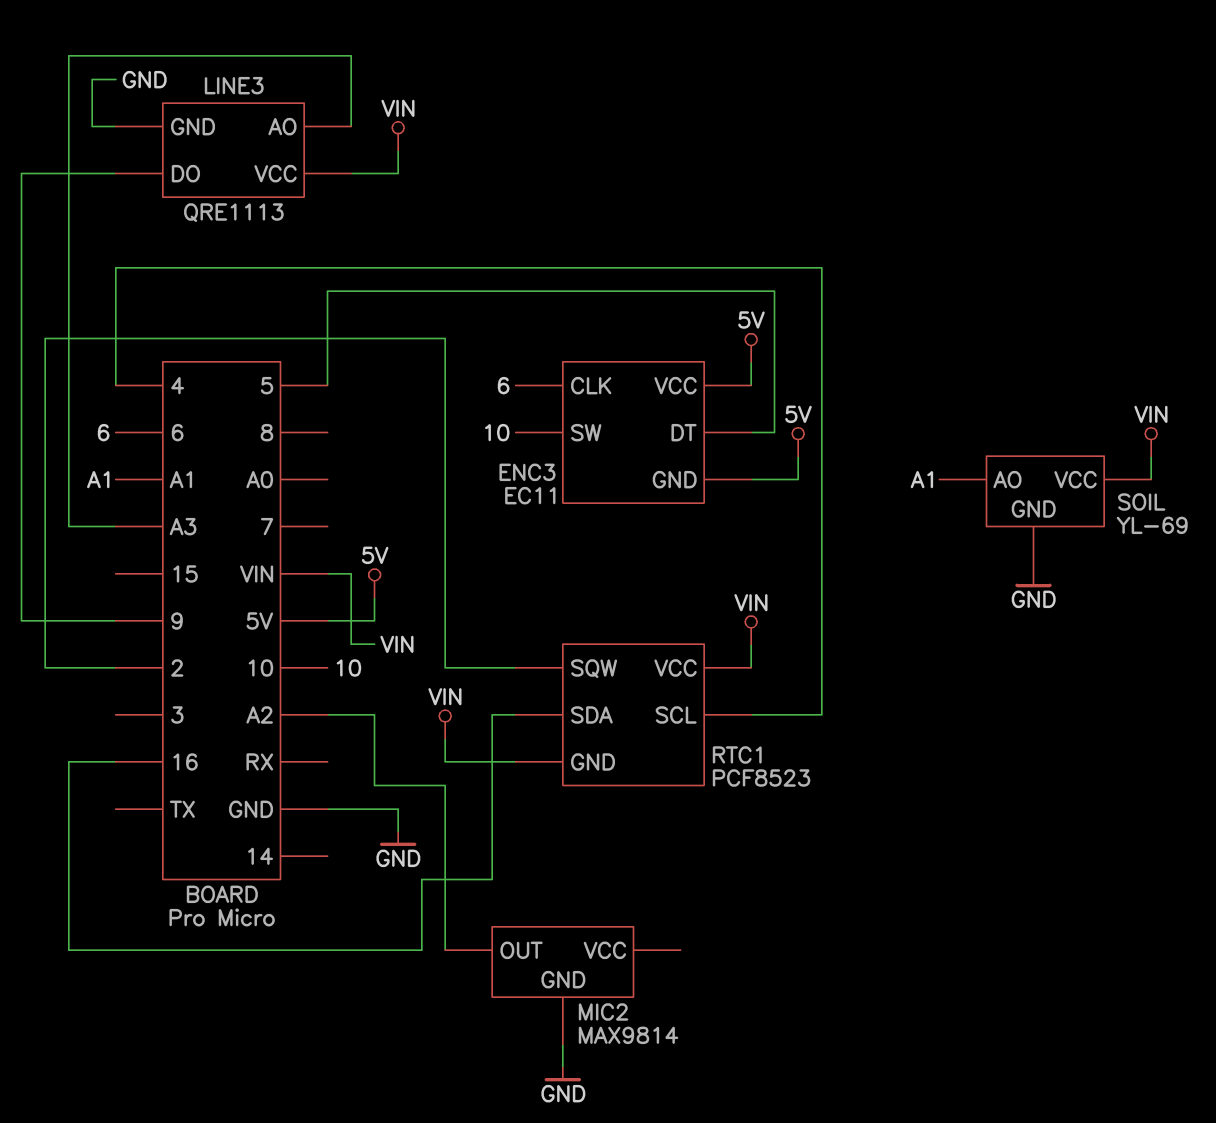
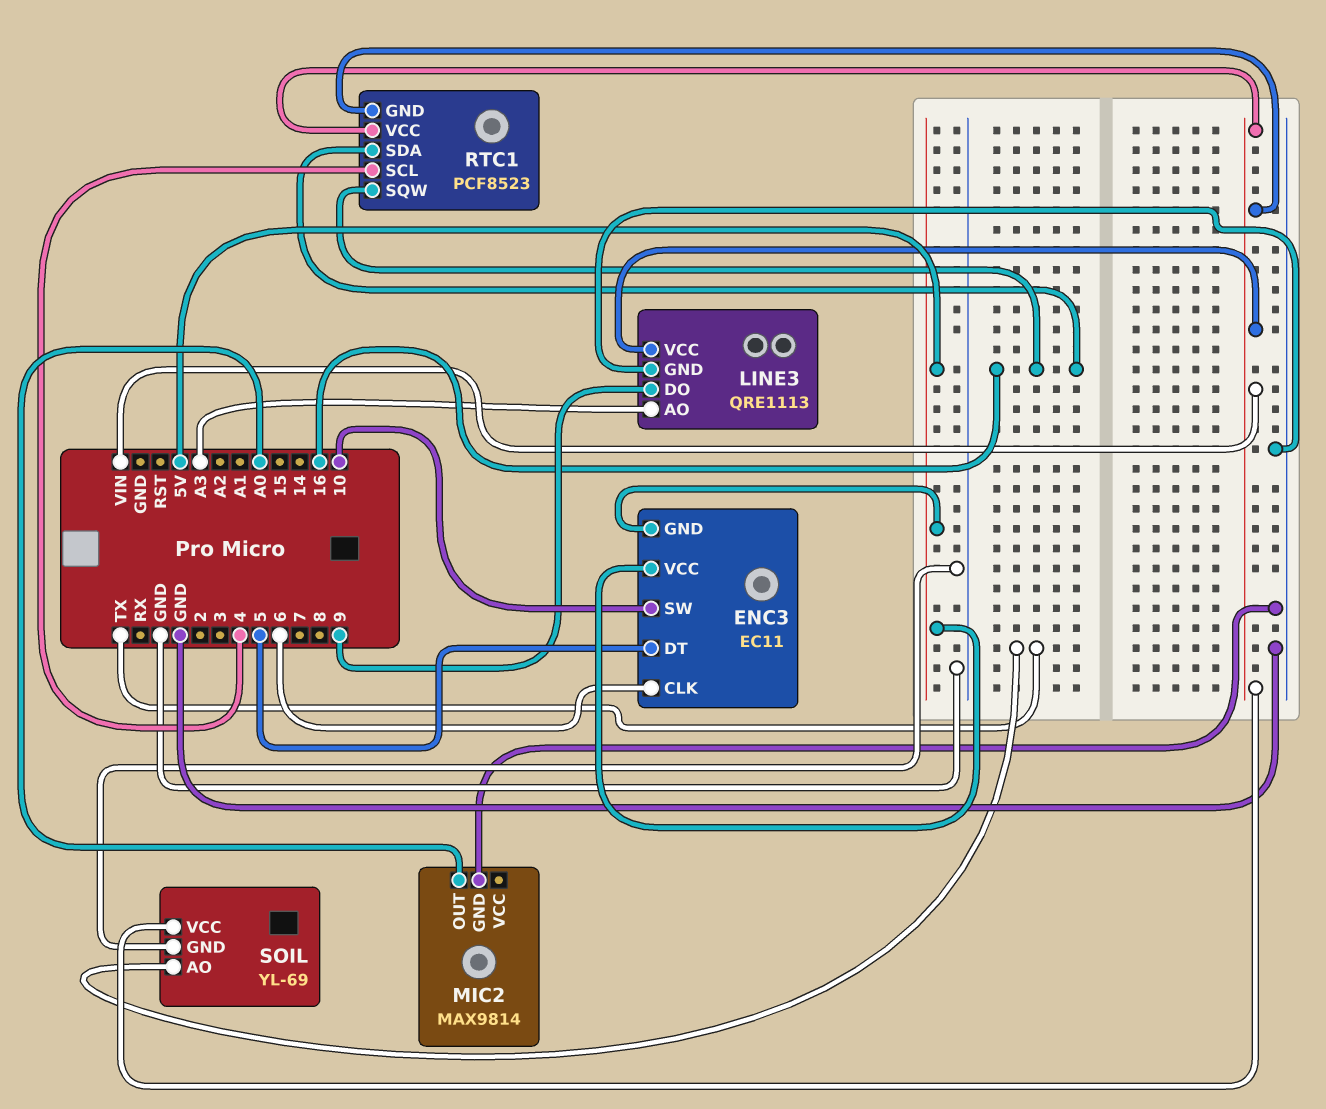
MIC2 pin OUT: A2 -> A0
RTC1 pin SQW: 2 -> 16
SOIL pin AO: A1 -> TX

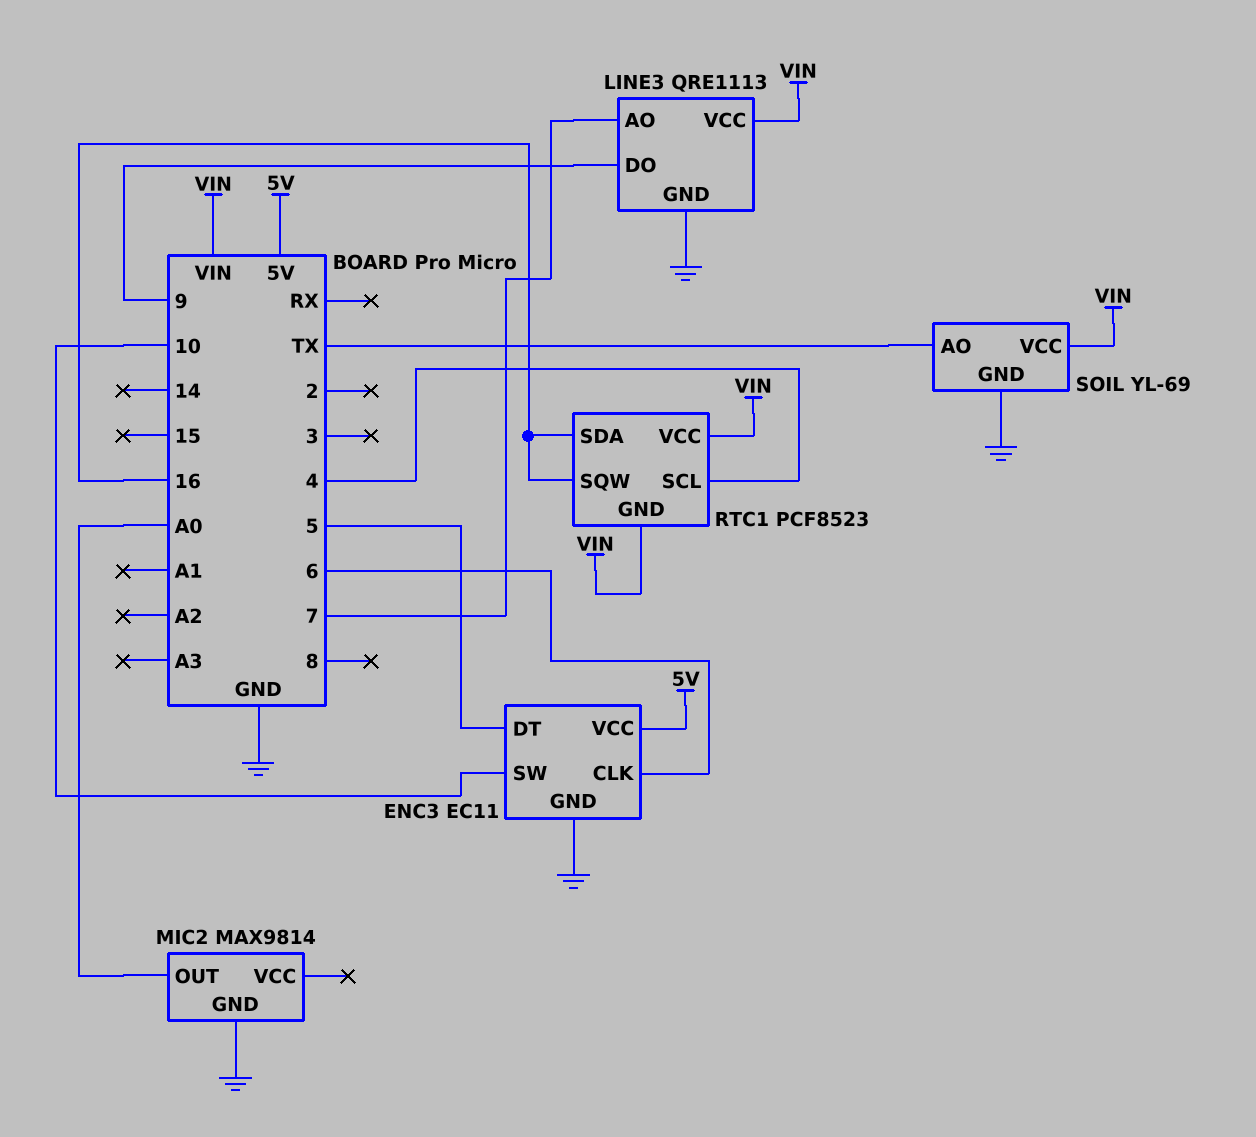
ENC3 pin GND: 5V -> GND
LINE3 pin AO: A3 -> 7

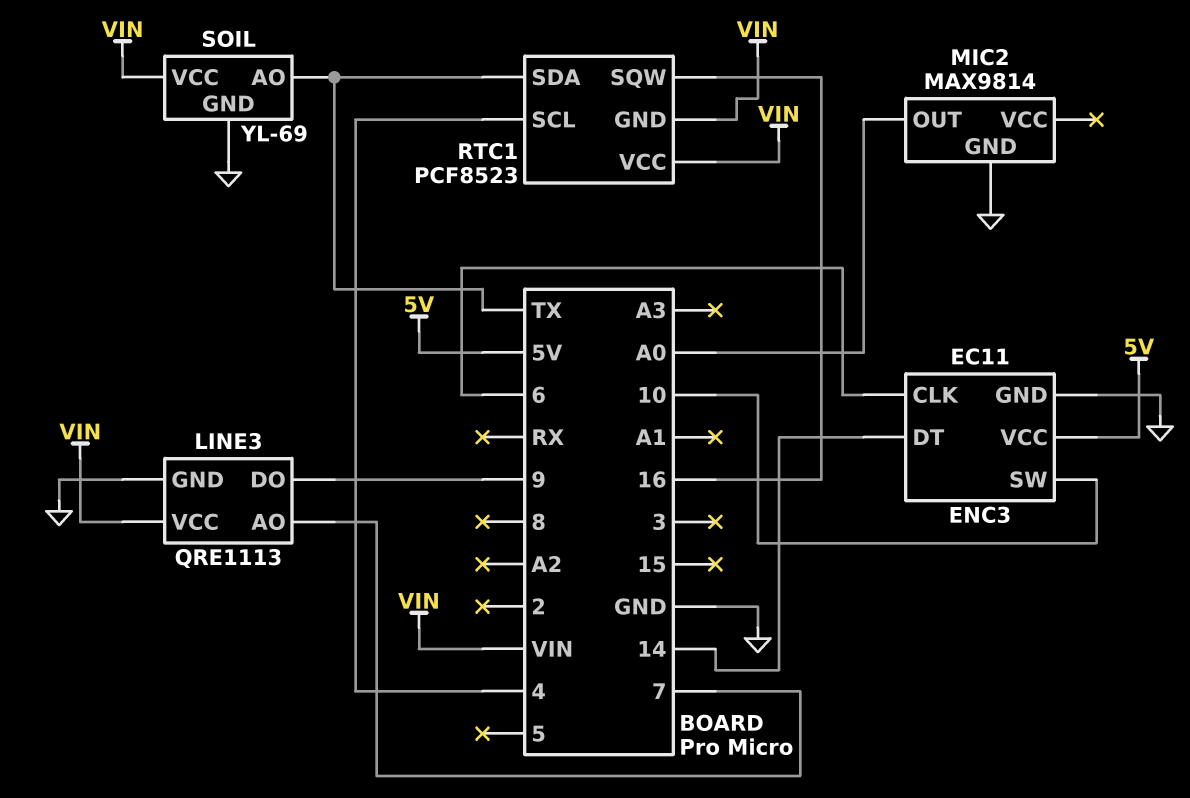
ENC3 pin DT: 5 -> 14
RTC1 pin SDA: 16 -> TX

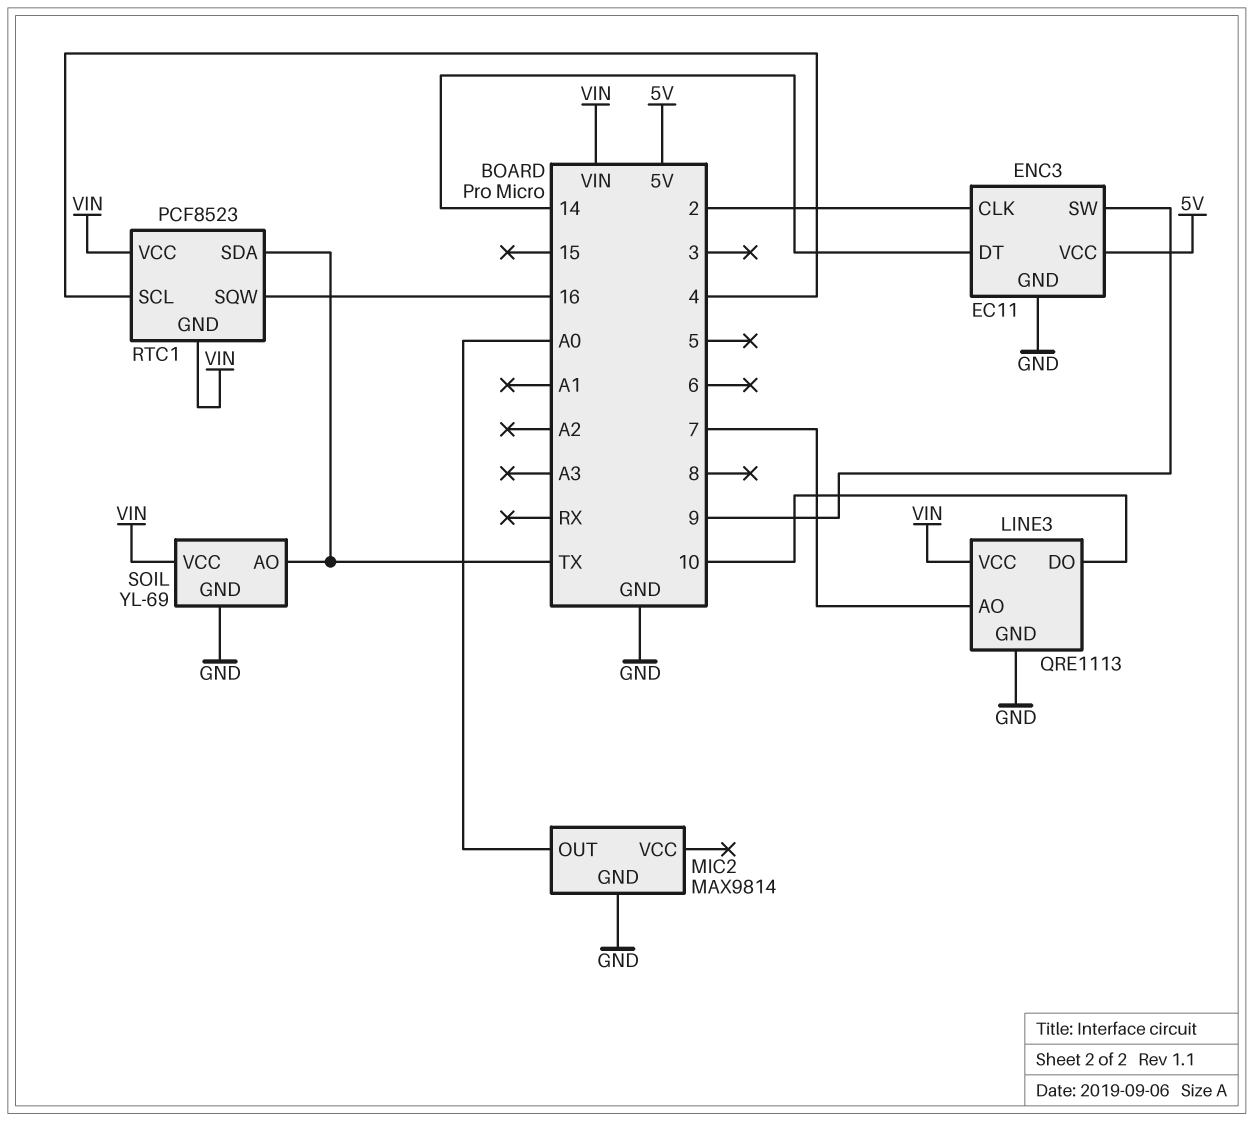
ENC3 pin CLK: 6 -> 2
ENC3 pin SW: 10 -> 9
LINE3 pin DO: 9 -> 10

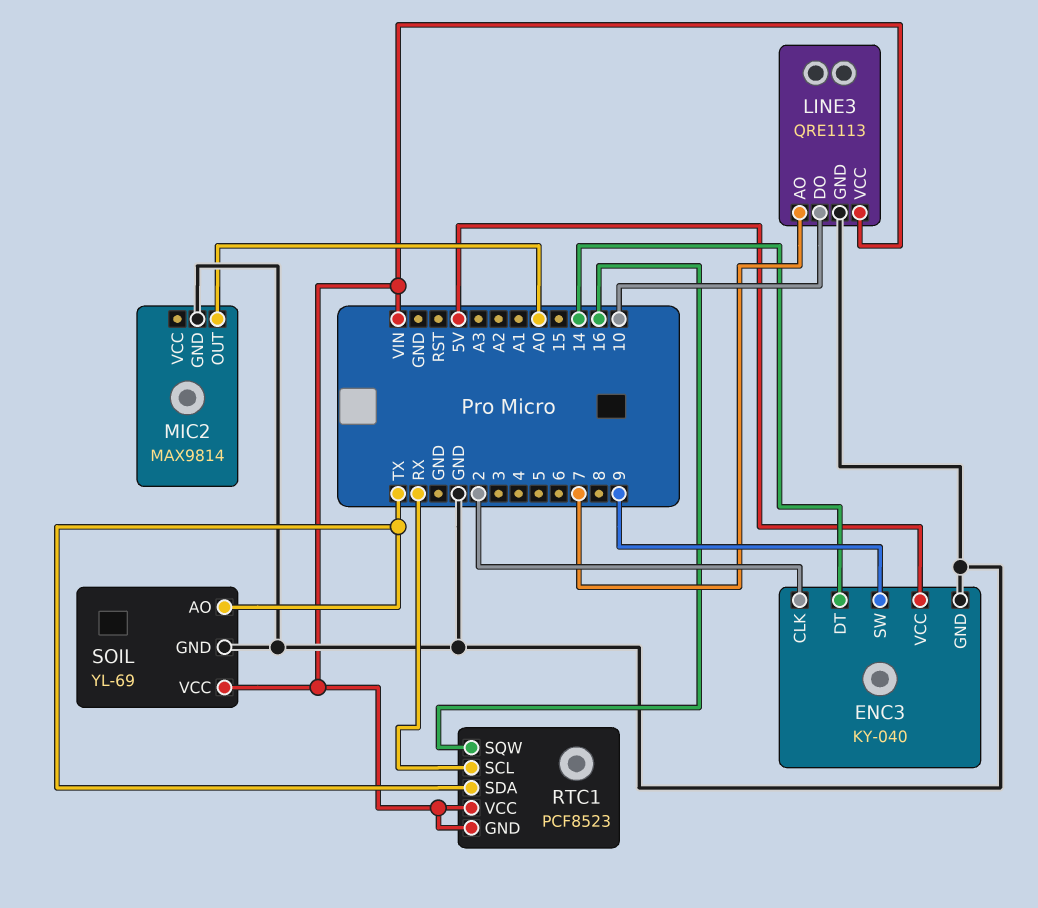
ENC3: EC11 -> KY-040
RTC1 pin SCL: 4 -> RX

